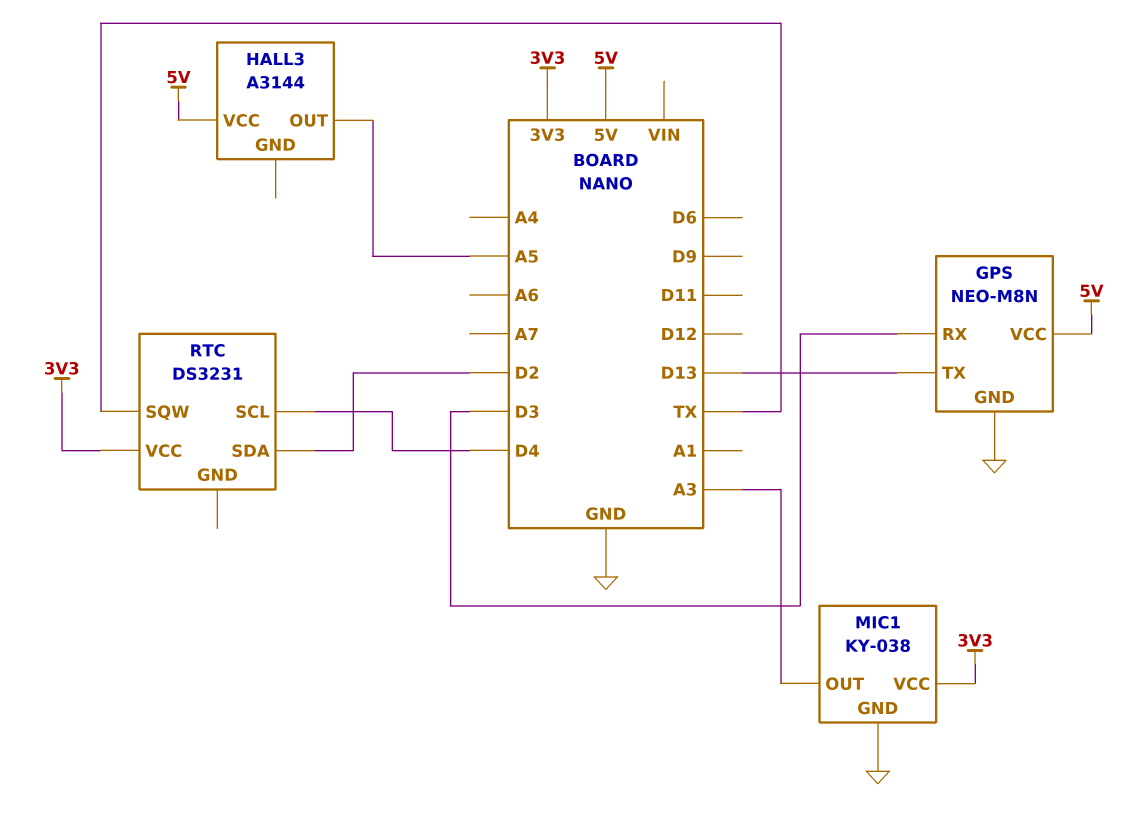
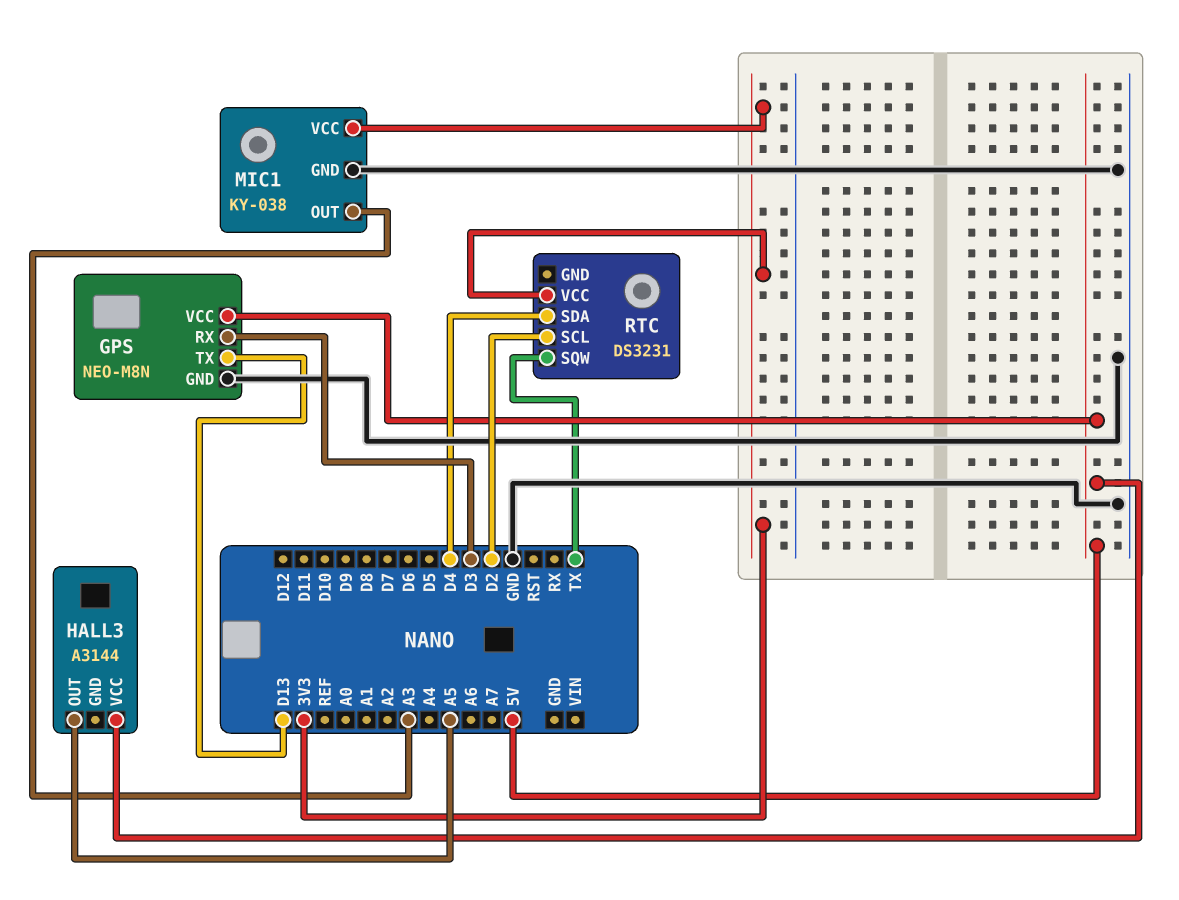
RTC pin SCL: D4 -> D2
RTC pin SDA: D2 -> D4

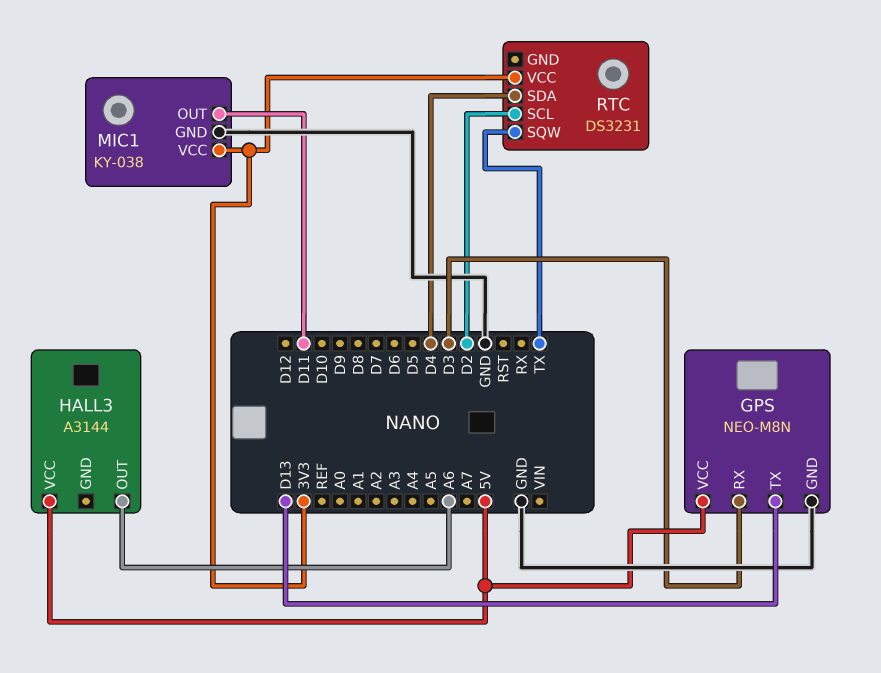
HALL3 pin OUT: A5 -> A6
MIC1 pin OUT: A3 -> D11

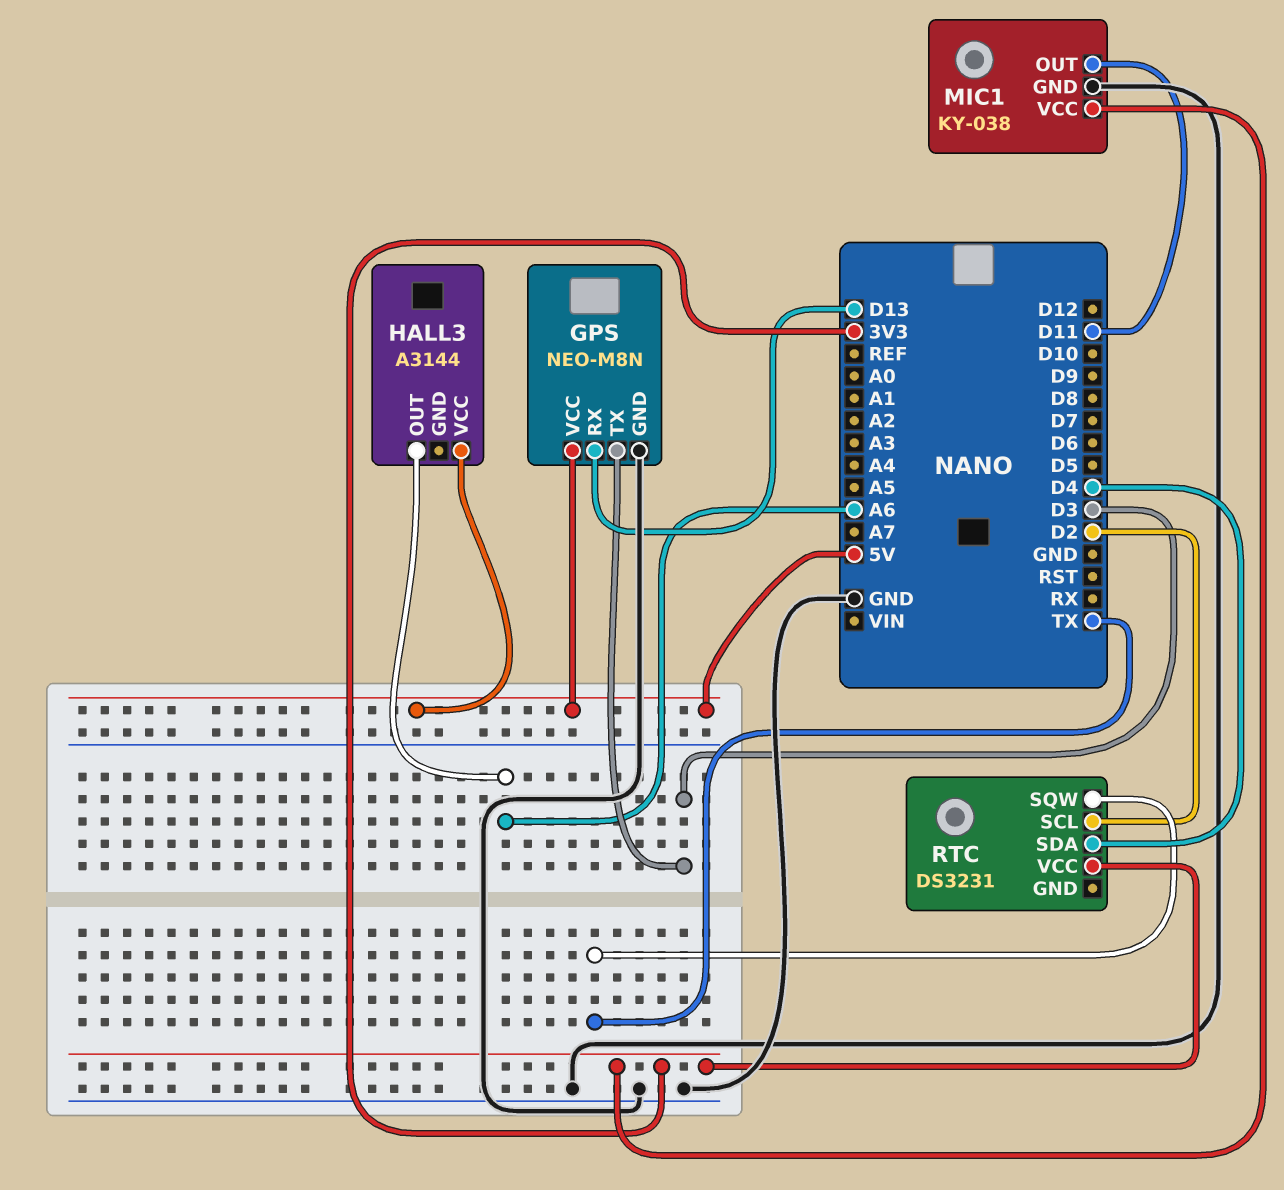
GPS pin RX: D3 -> D13
GPS pin TX: D13 -> D3

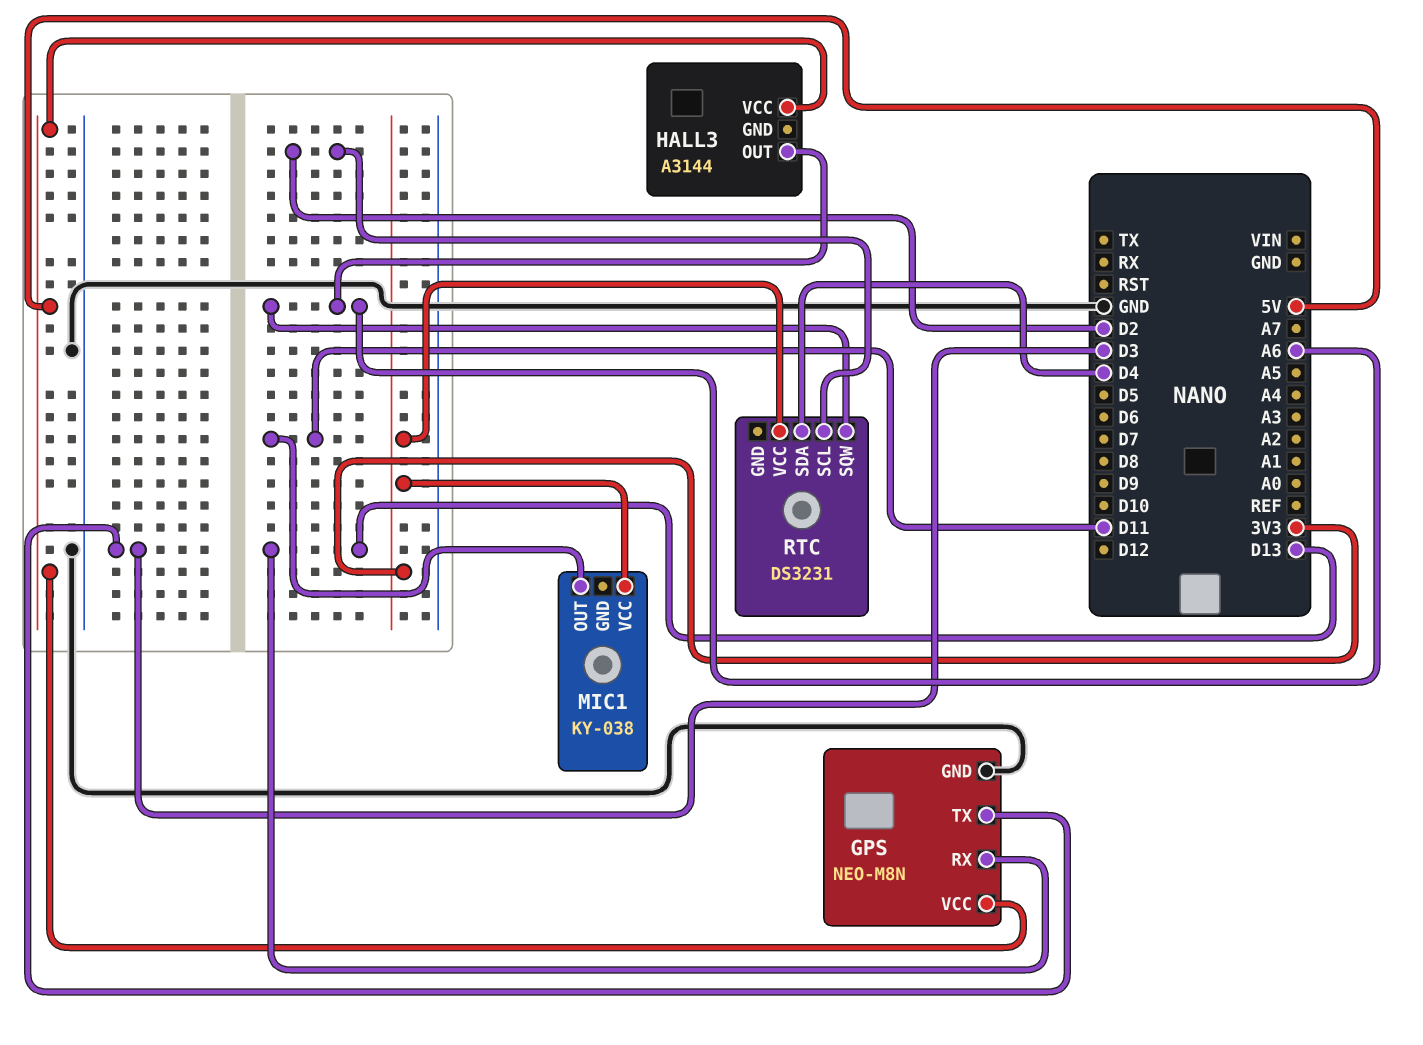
MIC1 pin GND: GND -> none
RTC pin SQW: TX -> A6

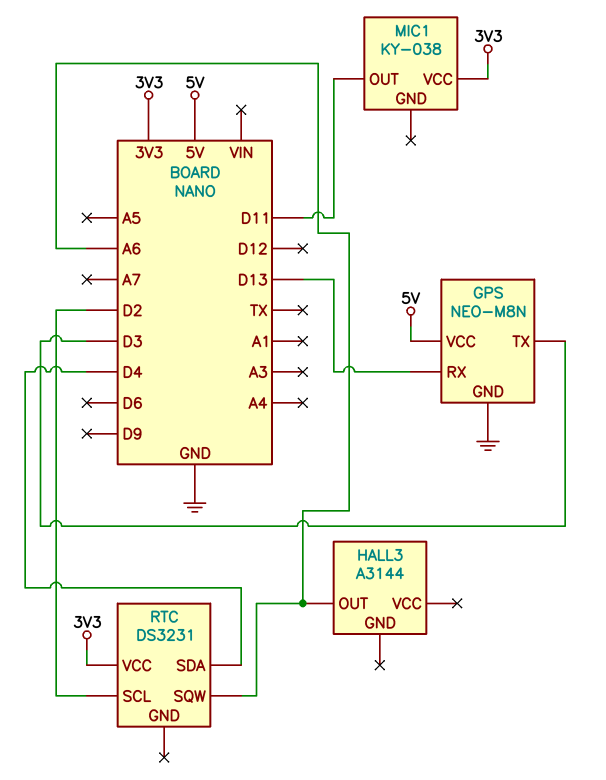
HALL3 pin VCC: 5V -> none

